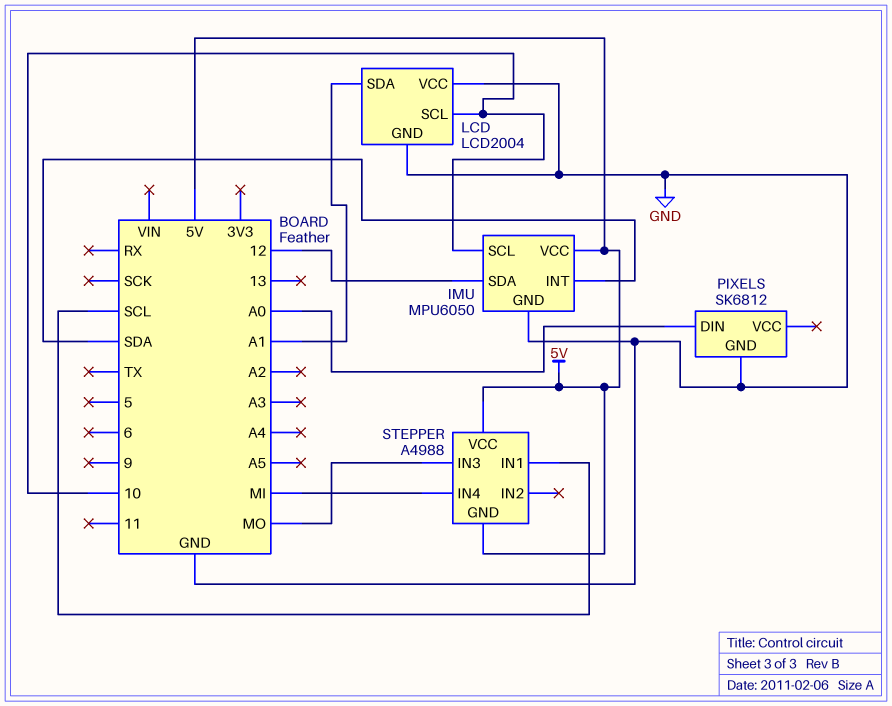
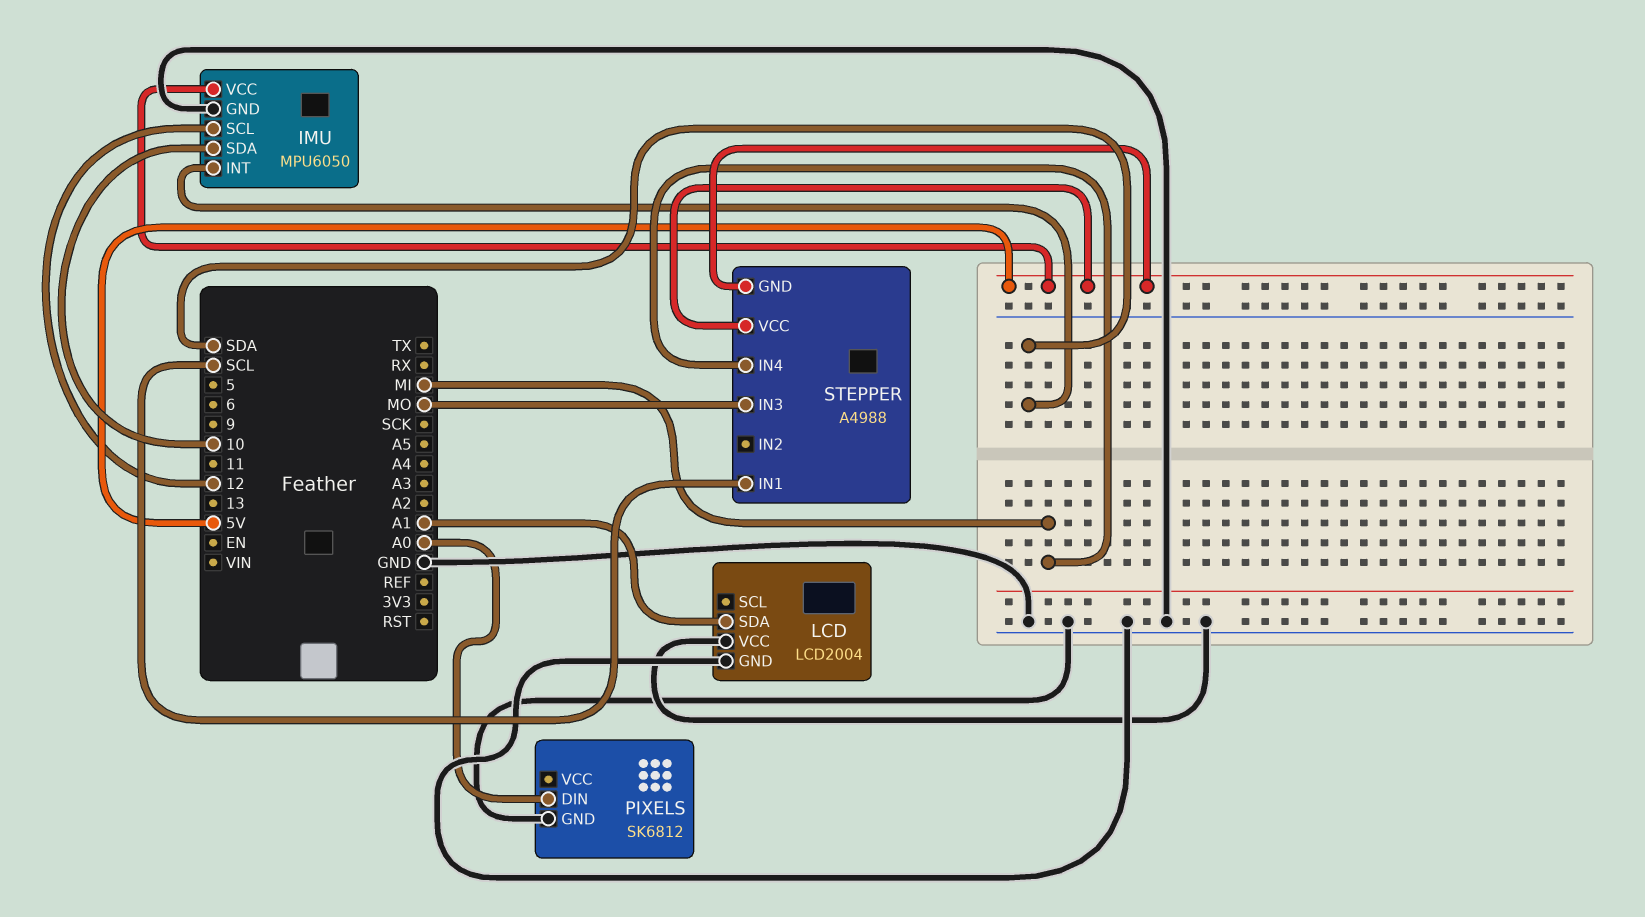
IMU pin SCL: 10 -> 12
IMU pin SDA: 12 -> 10
LCD pin SCL: 10 -> none

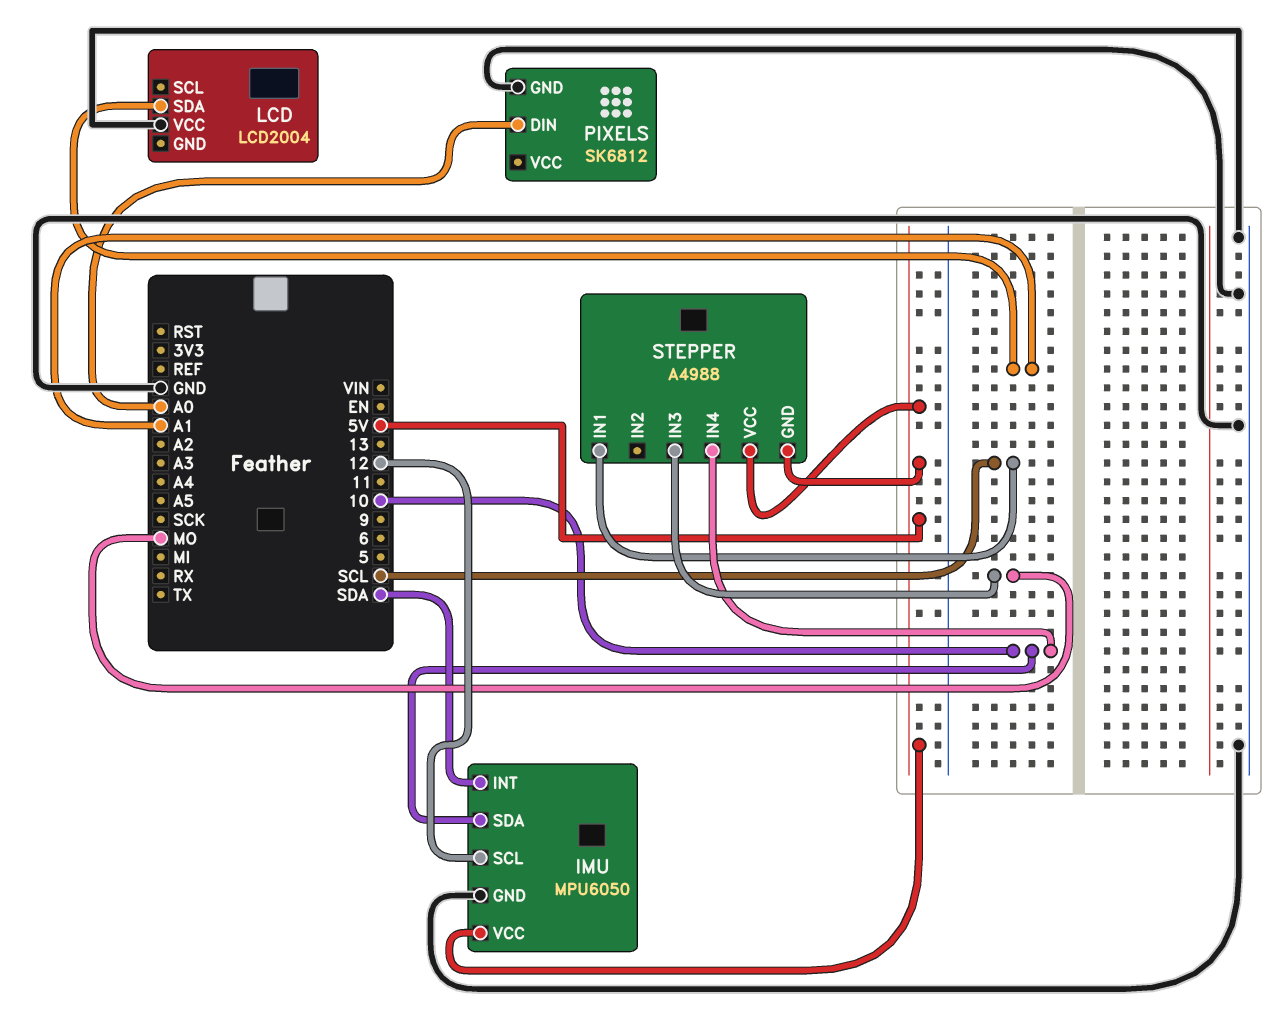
LCD pin GND: GND -> none
STEPPER pin IN4: MI -> 10

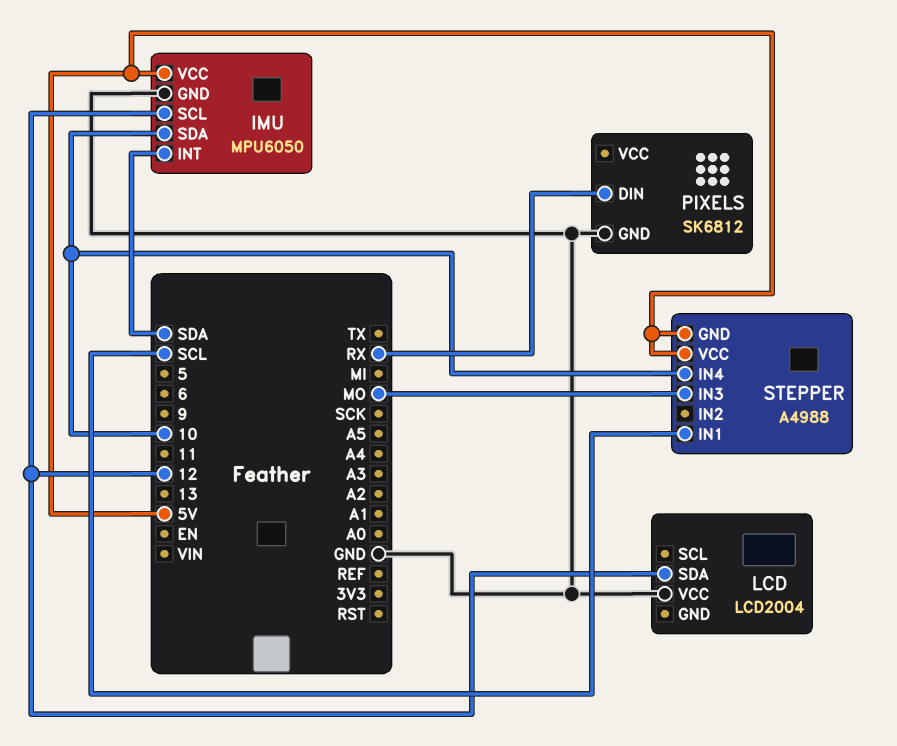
LCD pin SDA: A1 -> 12
PIXELS pin DIN: A0 -> RX

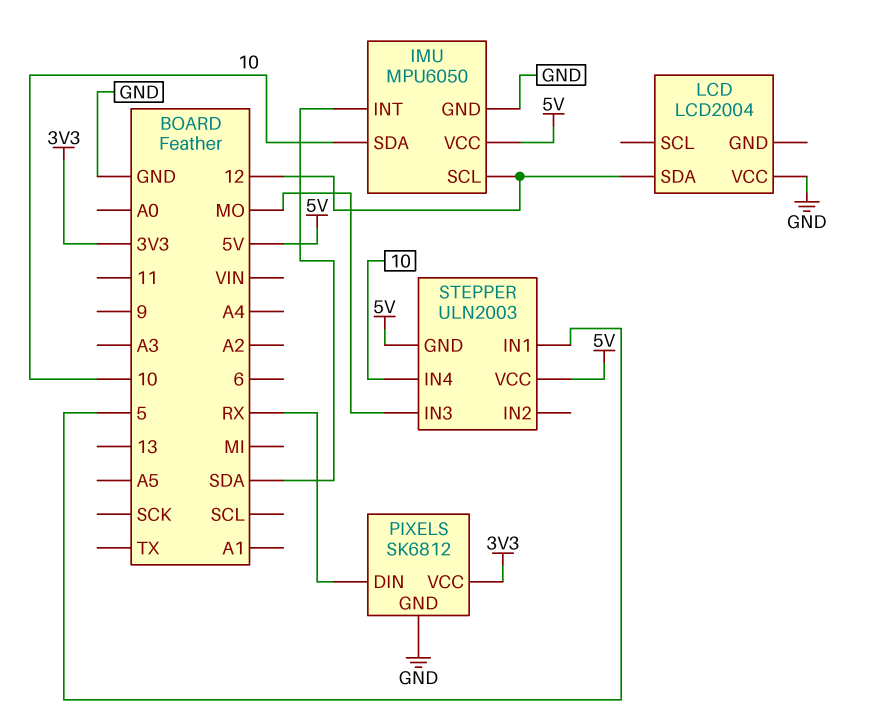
PIXELS pin VCC: none -> 3V3
STEPPER: A4988 -> ULN2003
STEPPER pin IN1: SCL -> 5

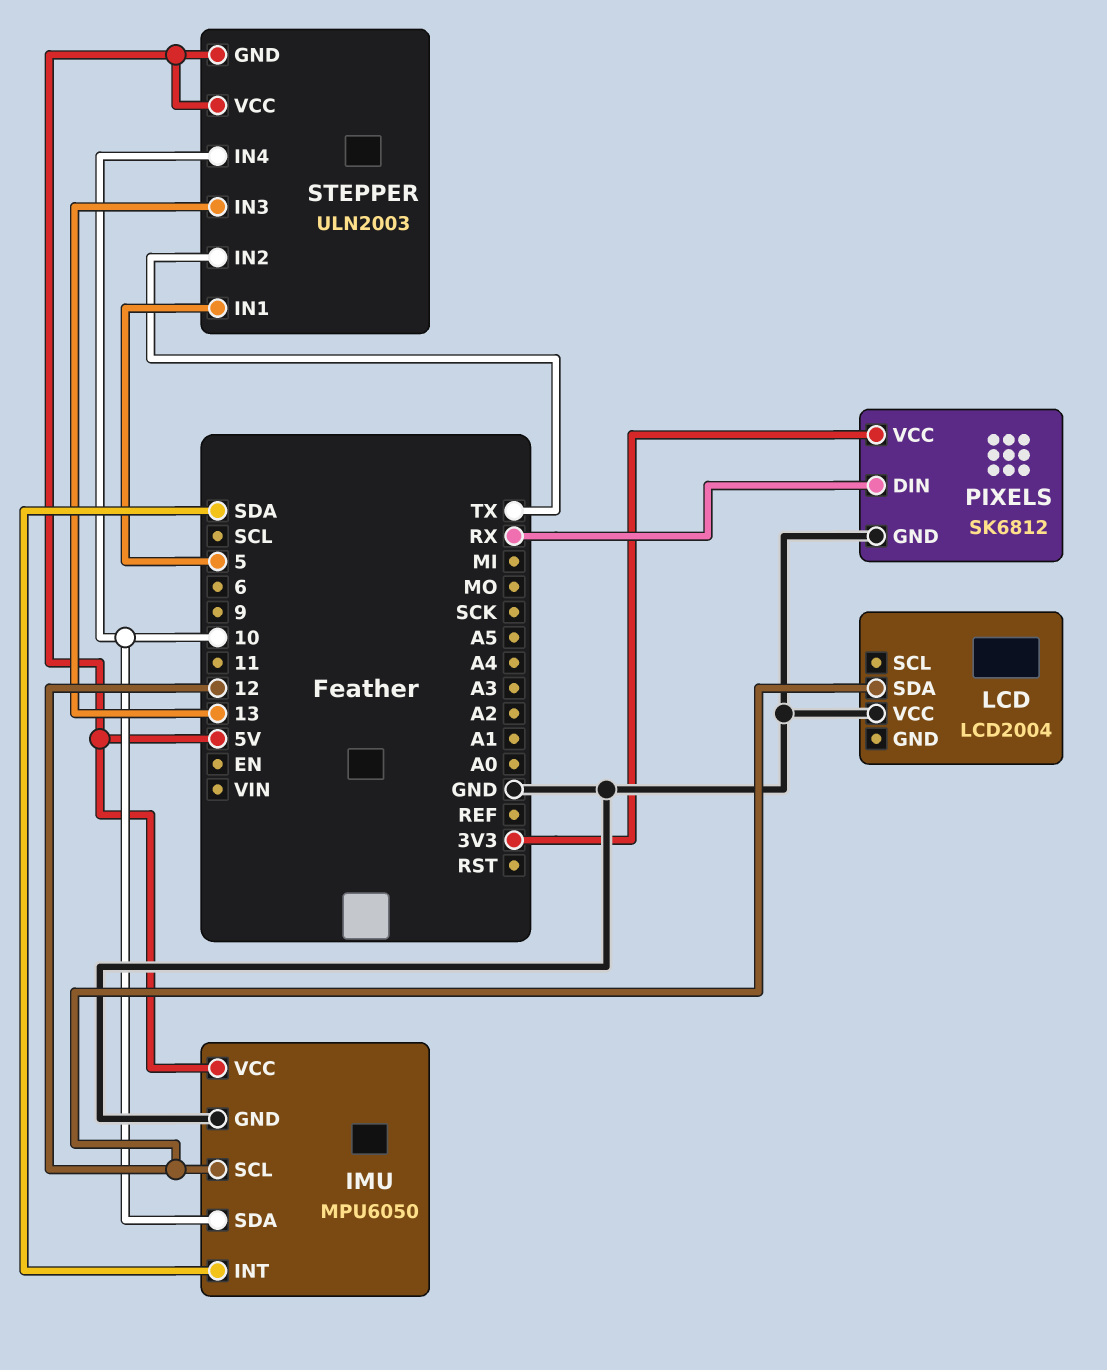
STEPPER pin IN2: none -> TX
STEPPER pin IN3: MO -> 13

